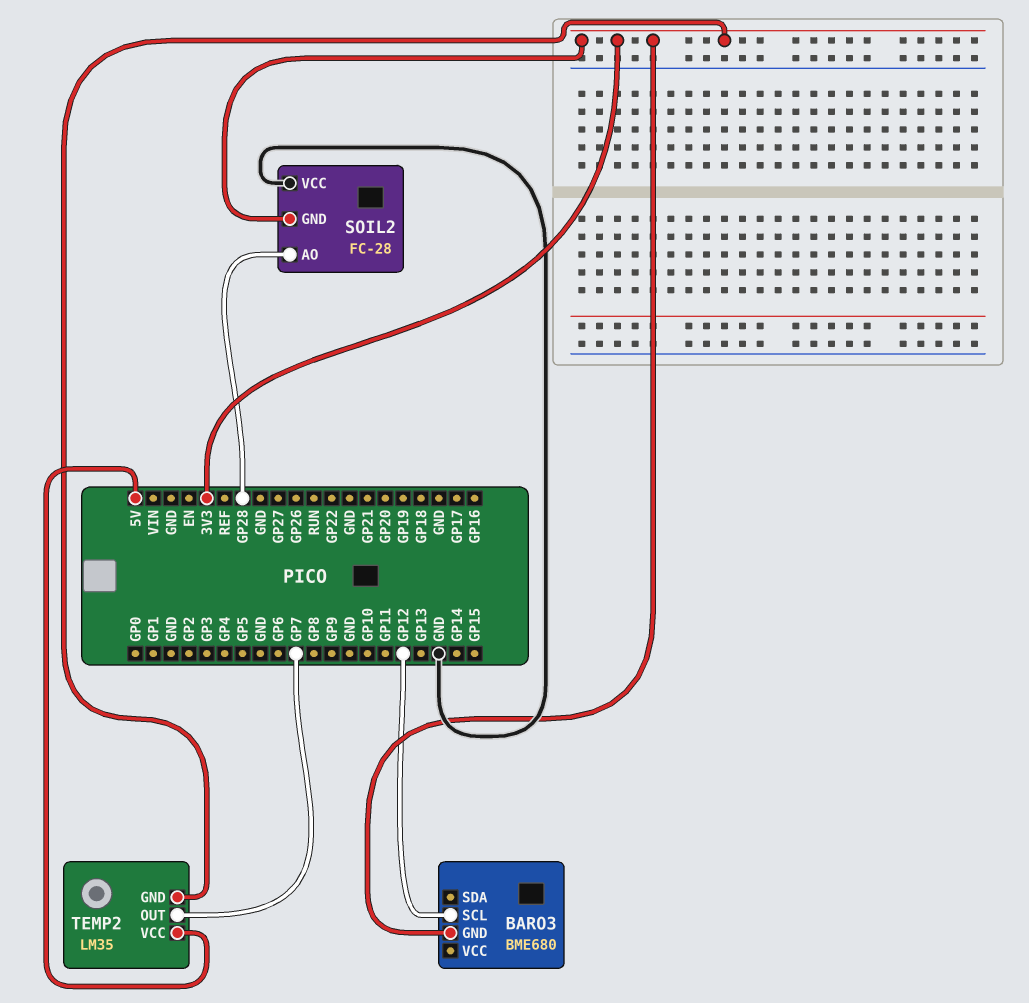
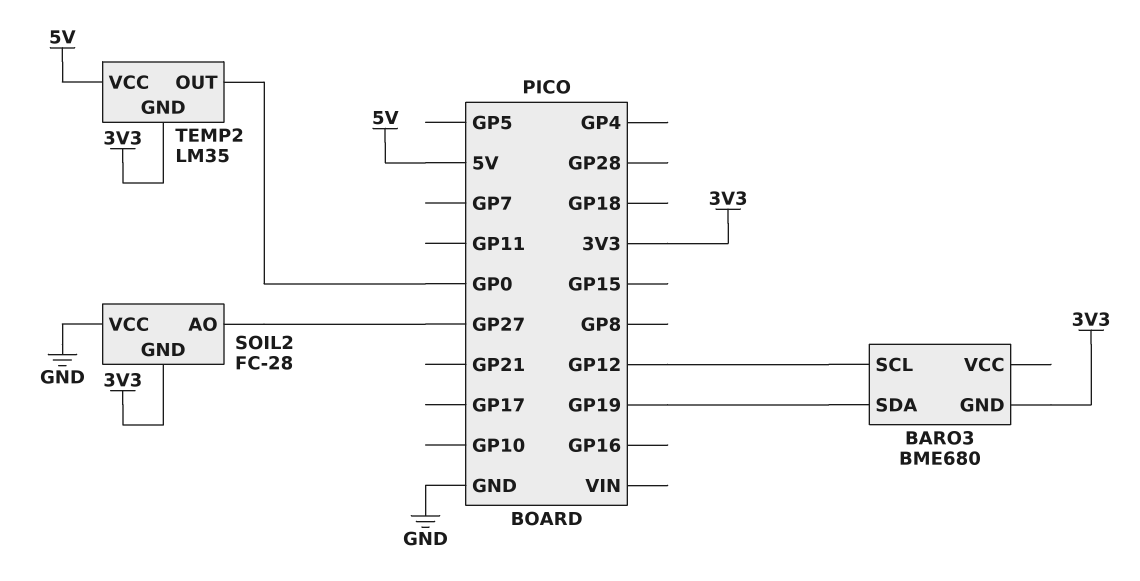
BARO3 pin SDA: none -> GP19
SOIL2 pin AO: GP28 -> GP27
TEMP2 pin OUT: GP7 -> GP0

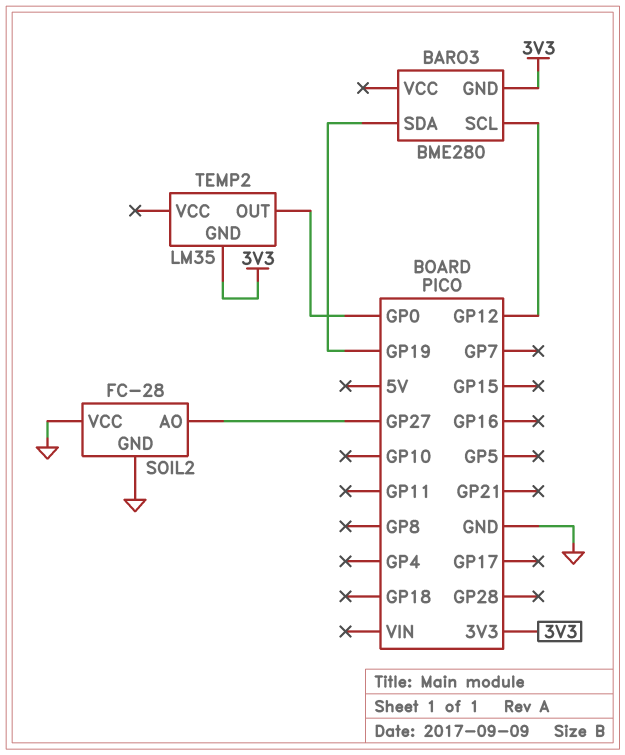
BARO3: BME680 -> BME280
SOIL2 pin GND: 3V3 -> GND
TEMP2 pin VCC: 5V -> none

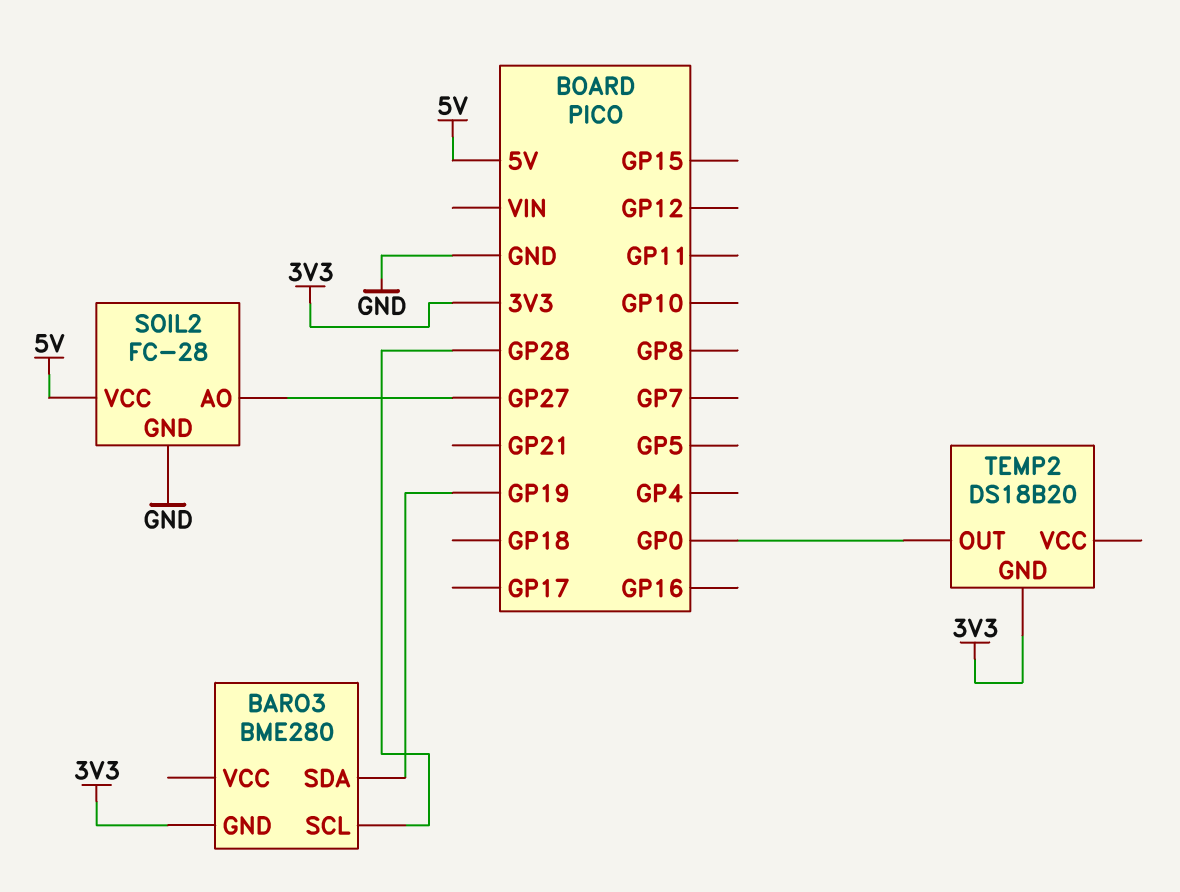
BARO3 pin SCL: GP12 -> GP28
SOIL2 pin VCC: GND -> 5V
TEMP2: LM35 -> DS18B20

